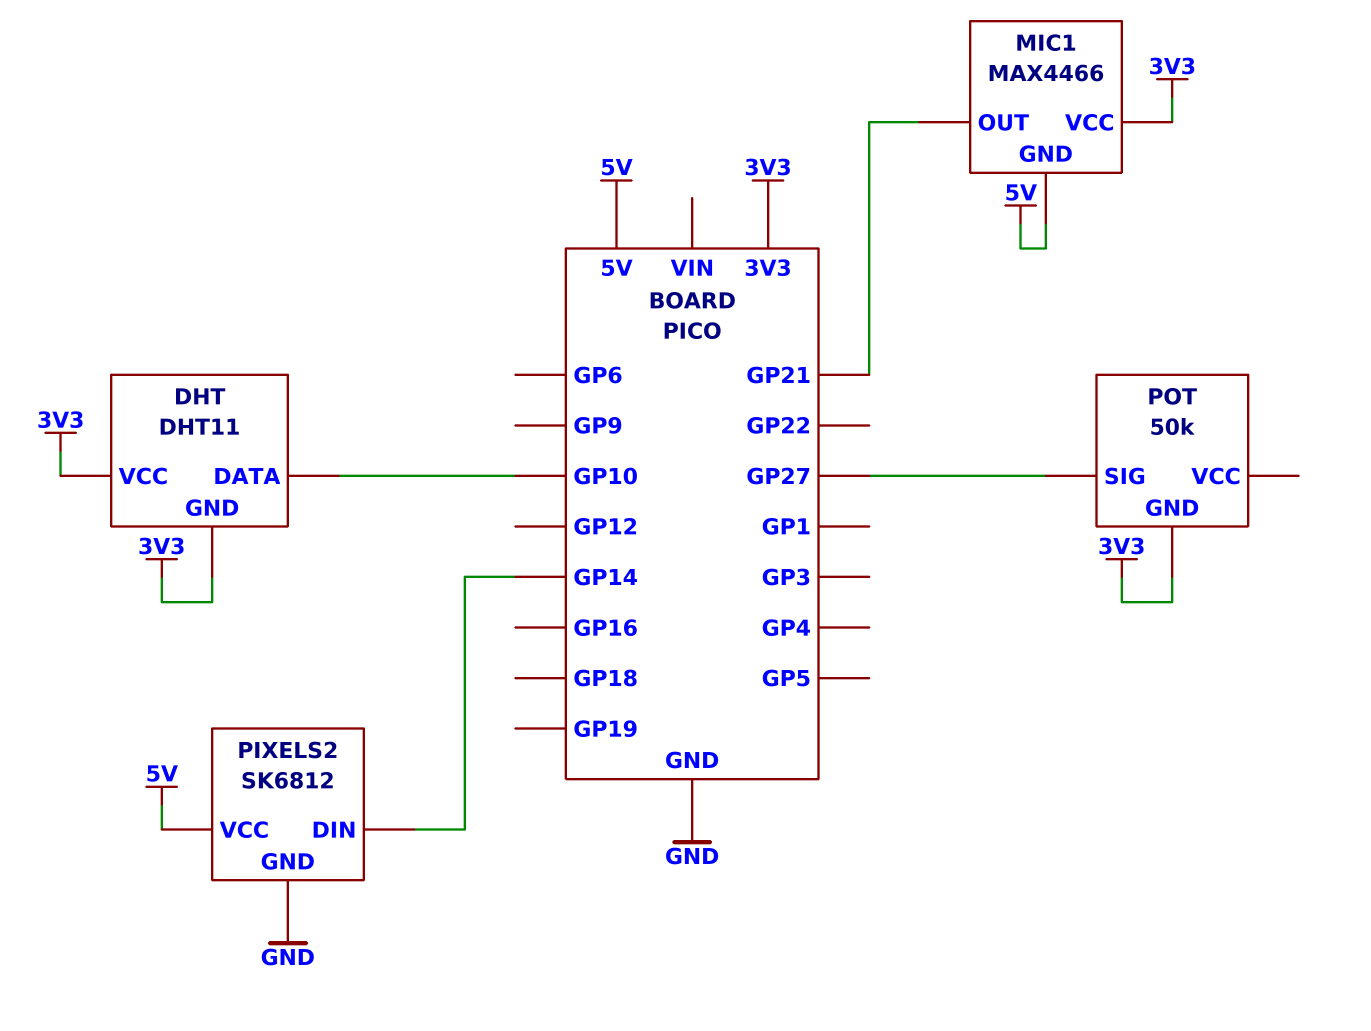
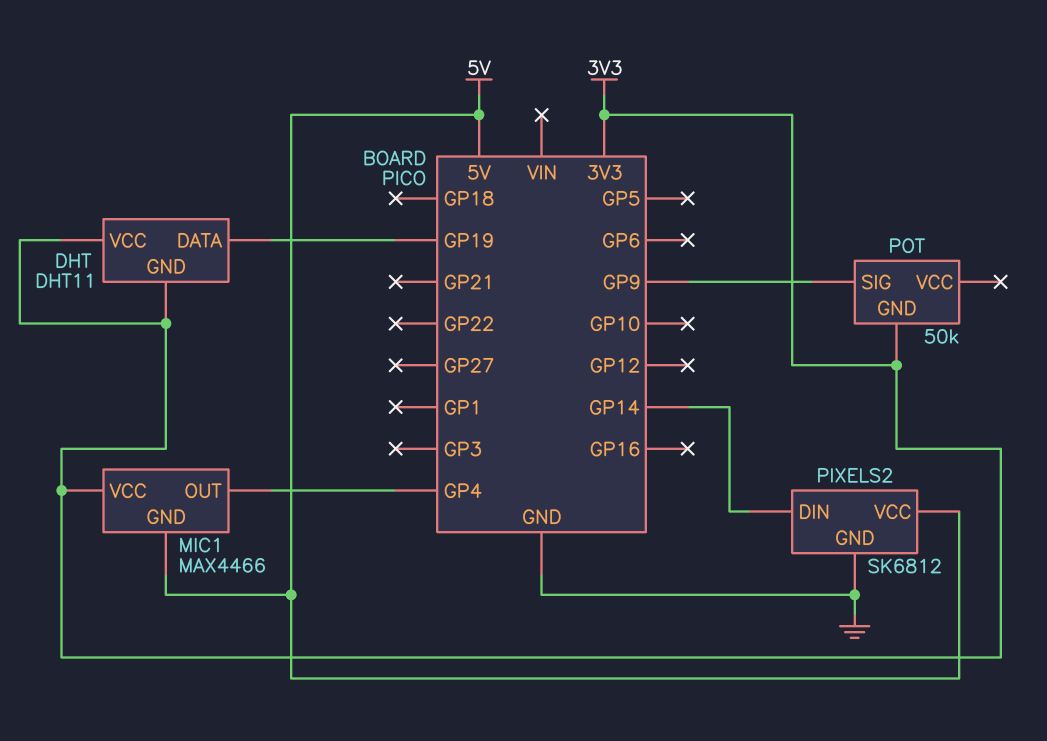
DHT pin DATA: GP10 -> GP19
MIC1 pin OUT: GP21 -> GP4
POT pin SIG: GP27 -> GP9

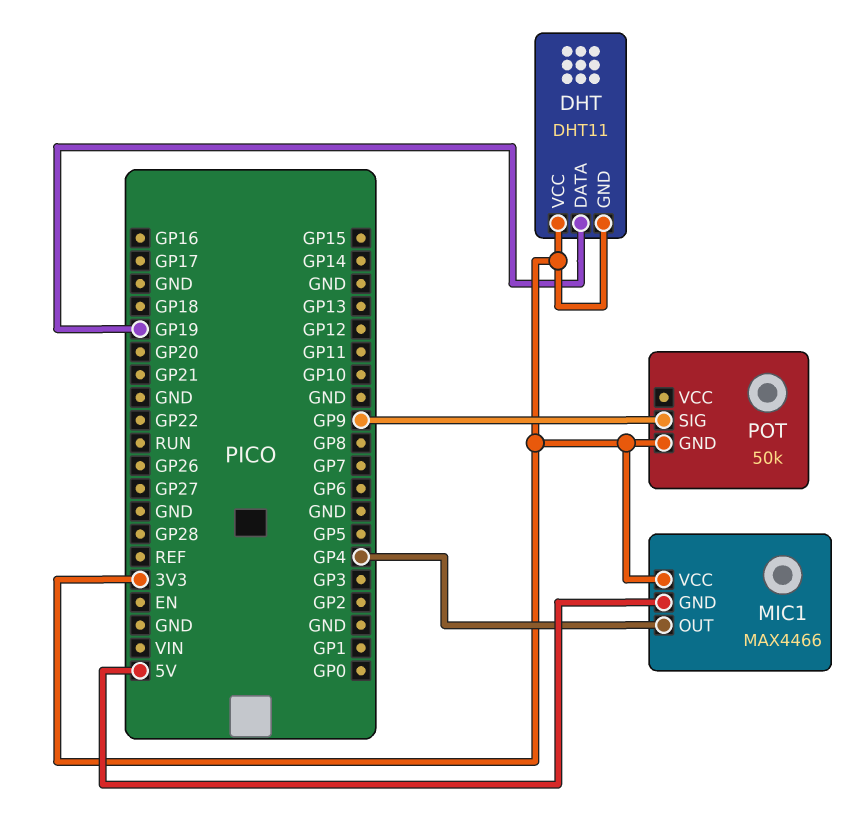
PIXELS2: SK6812 -> none
PIXELS2 pin DIN: GP14 -> none
PIXELS2 pin GND: GND -> none
PIXELS2 pin VCC: 5V -> none

